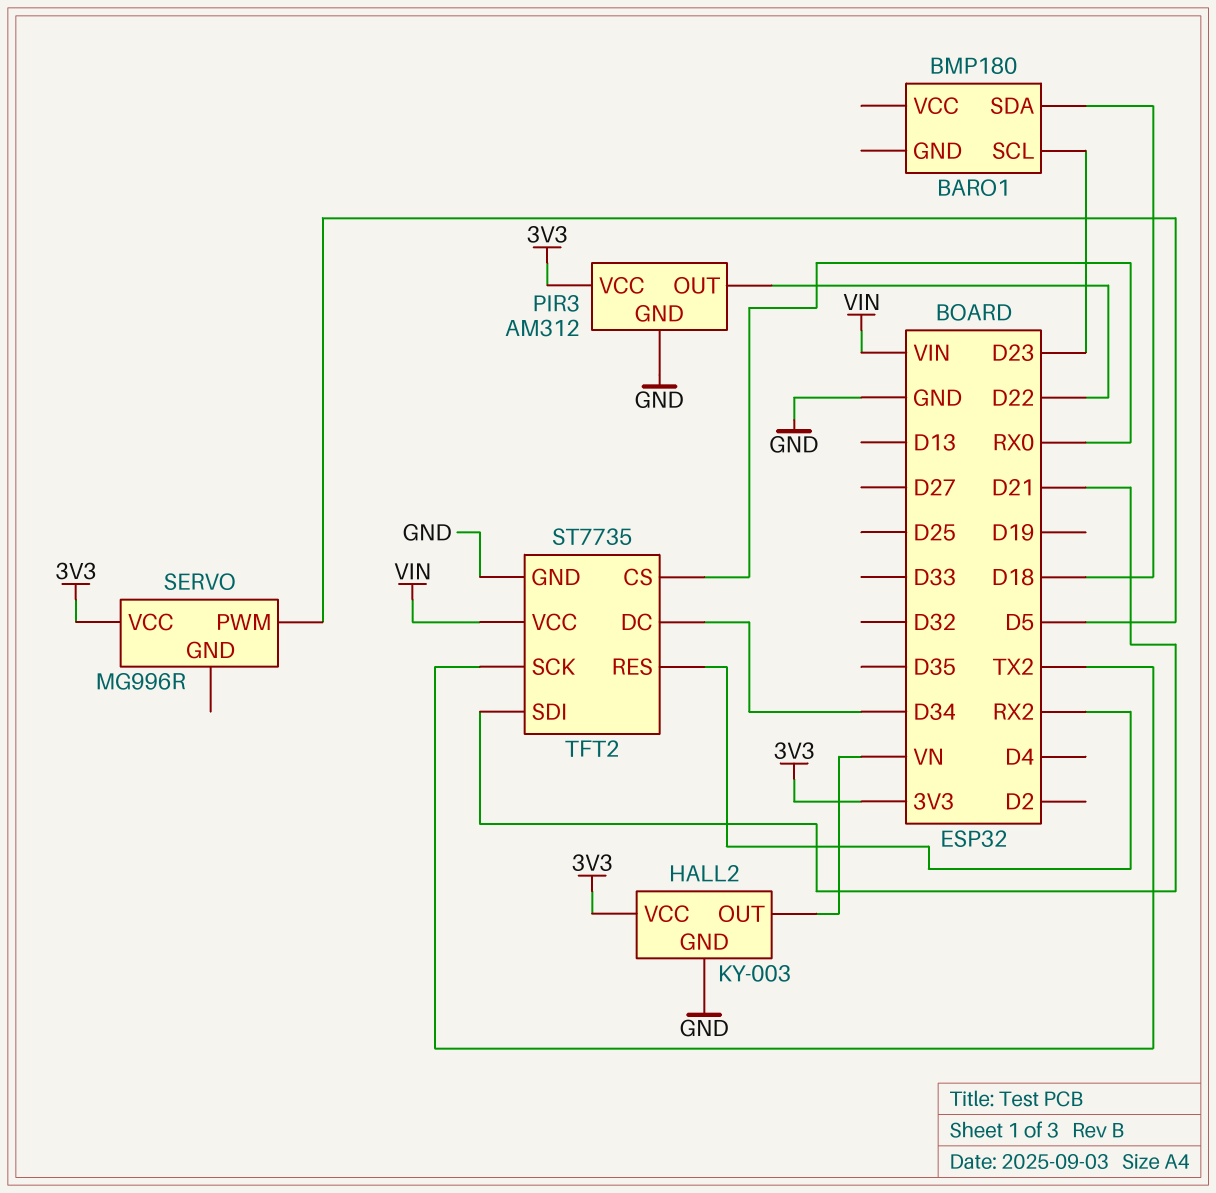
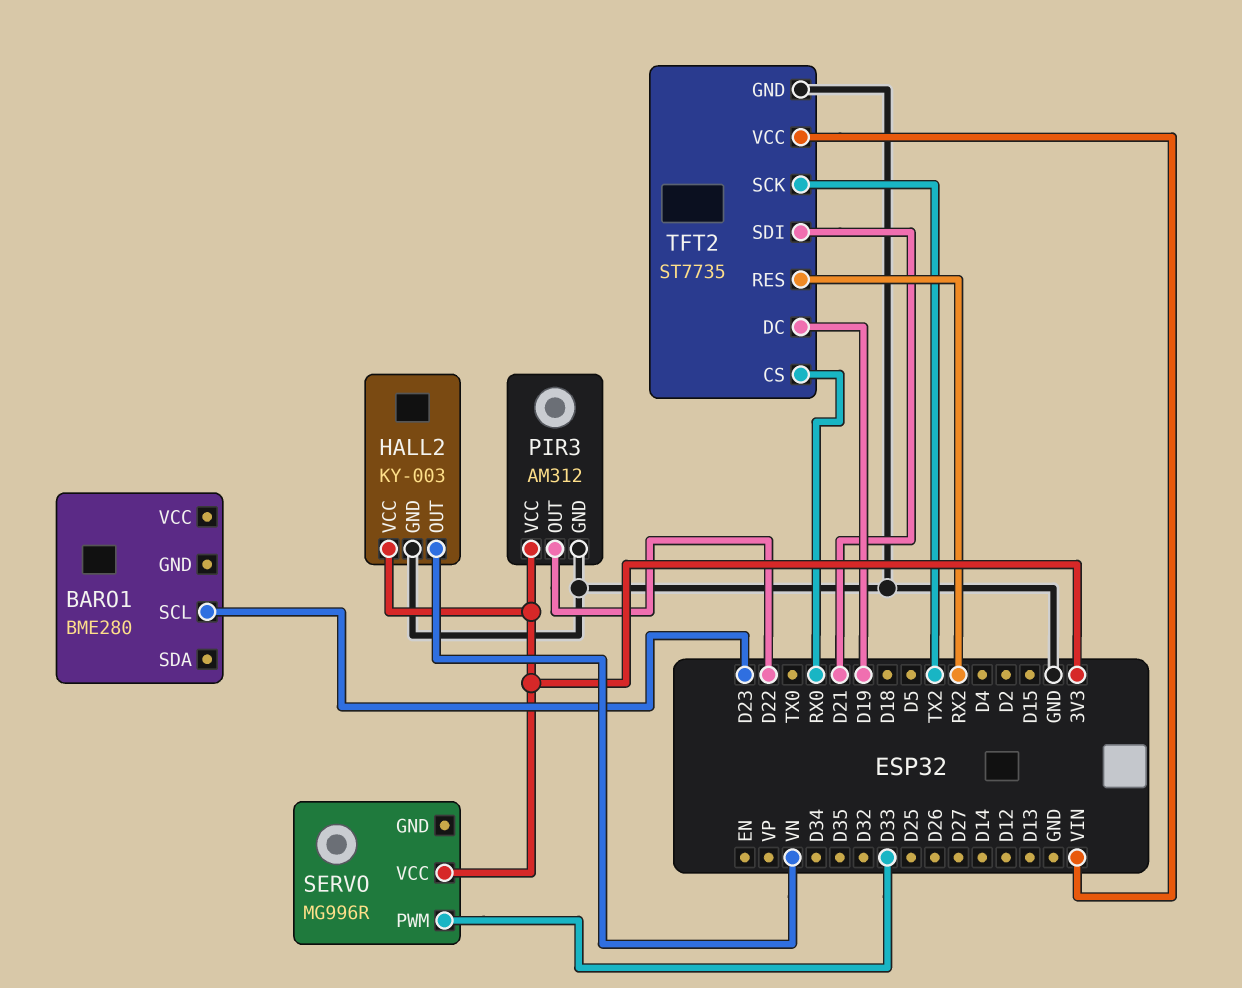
BARO1: BMP180 -> BME280
BARO1 pin SDA: D18 -> none
SERVO pin PWM: D5 -> D33
TFT2 pin DC: D34 -> D19

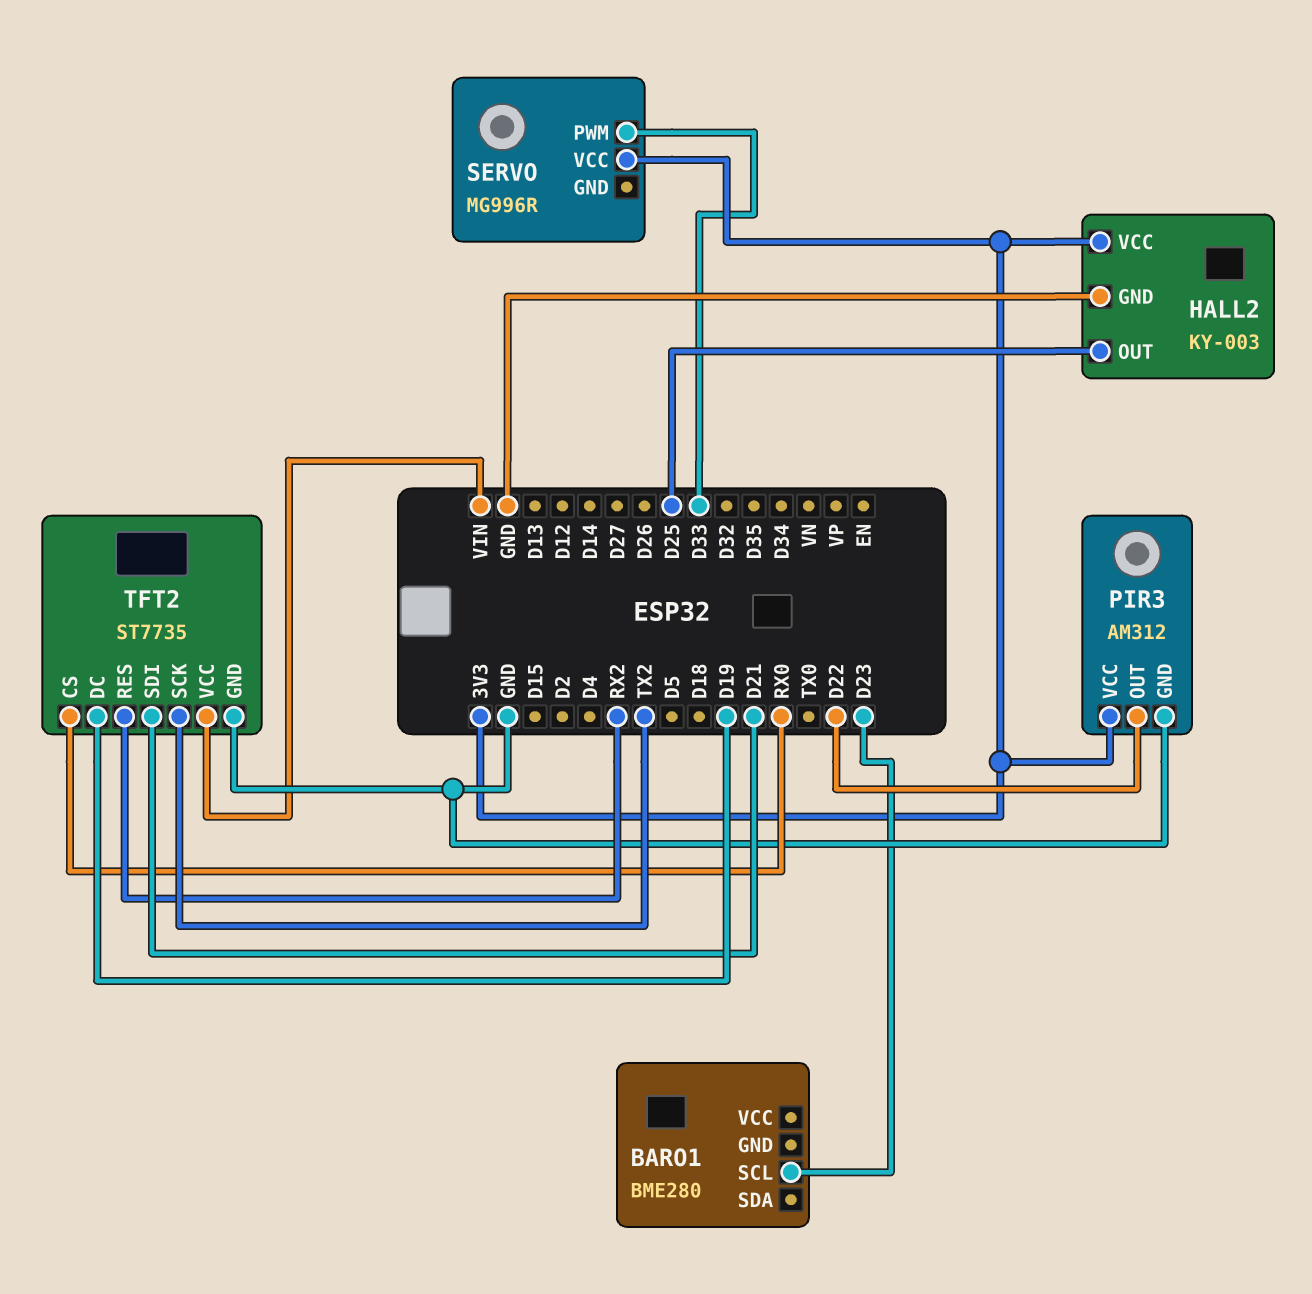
HALL2 pin OUT: VN -> D25

